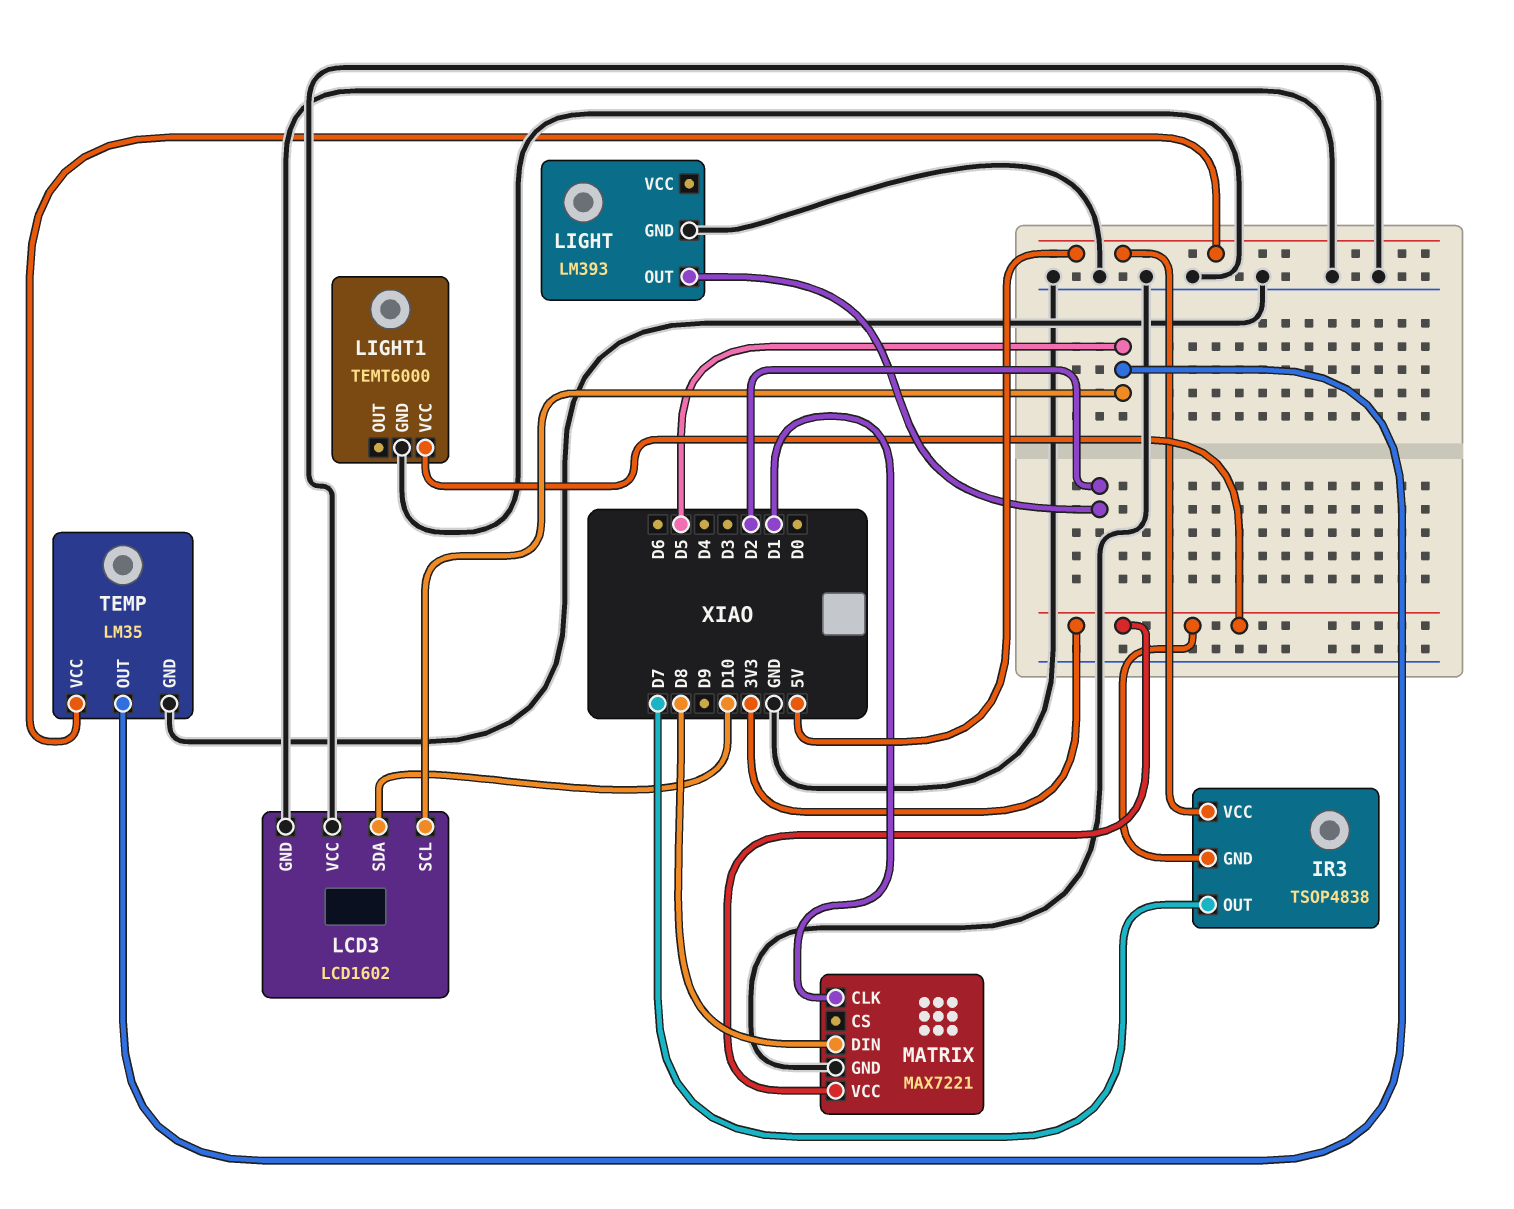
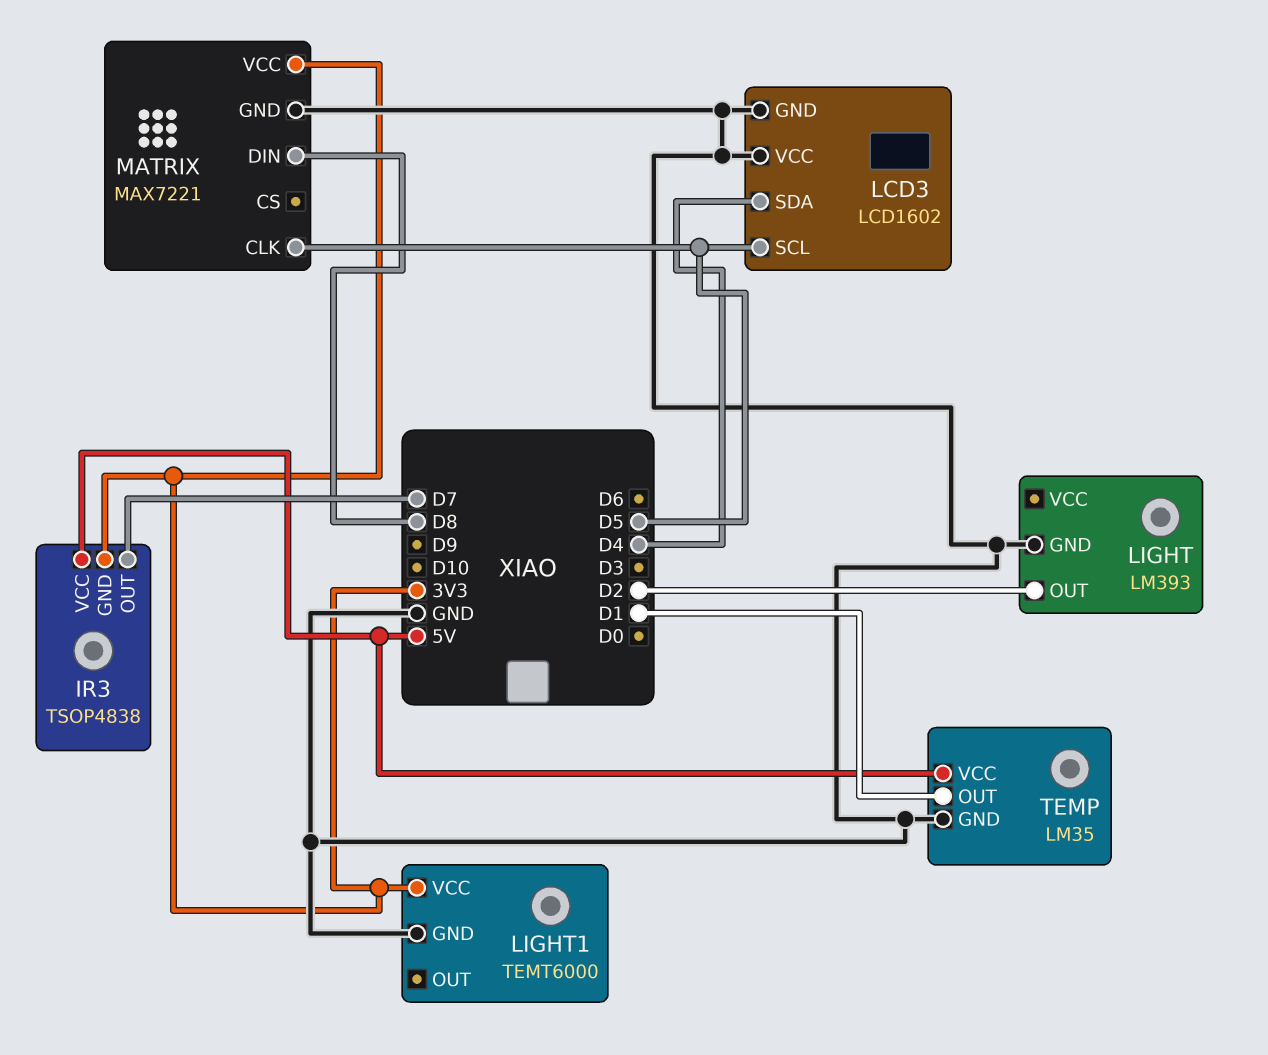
LCD3 pin SDA: D10 -> D4
MATRIX pin CLK: D1 -> D5
TEMP pin OUT: D5 -> D1

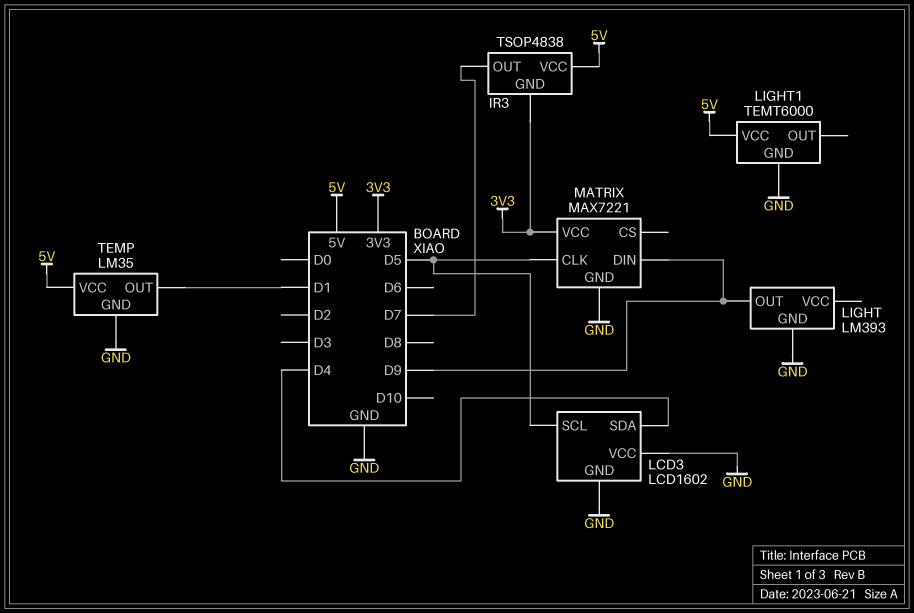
LIGHT pin OUT: D2 -> D9
LIGHT1 pin VCC: 3V3 -> 5V
MATRIX pin DIN: D8 -> D9

